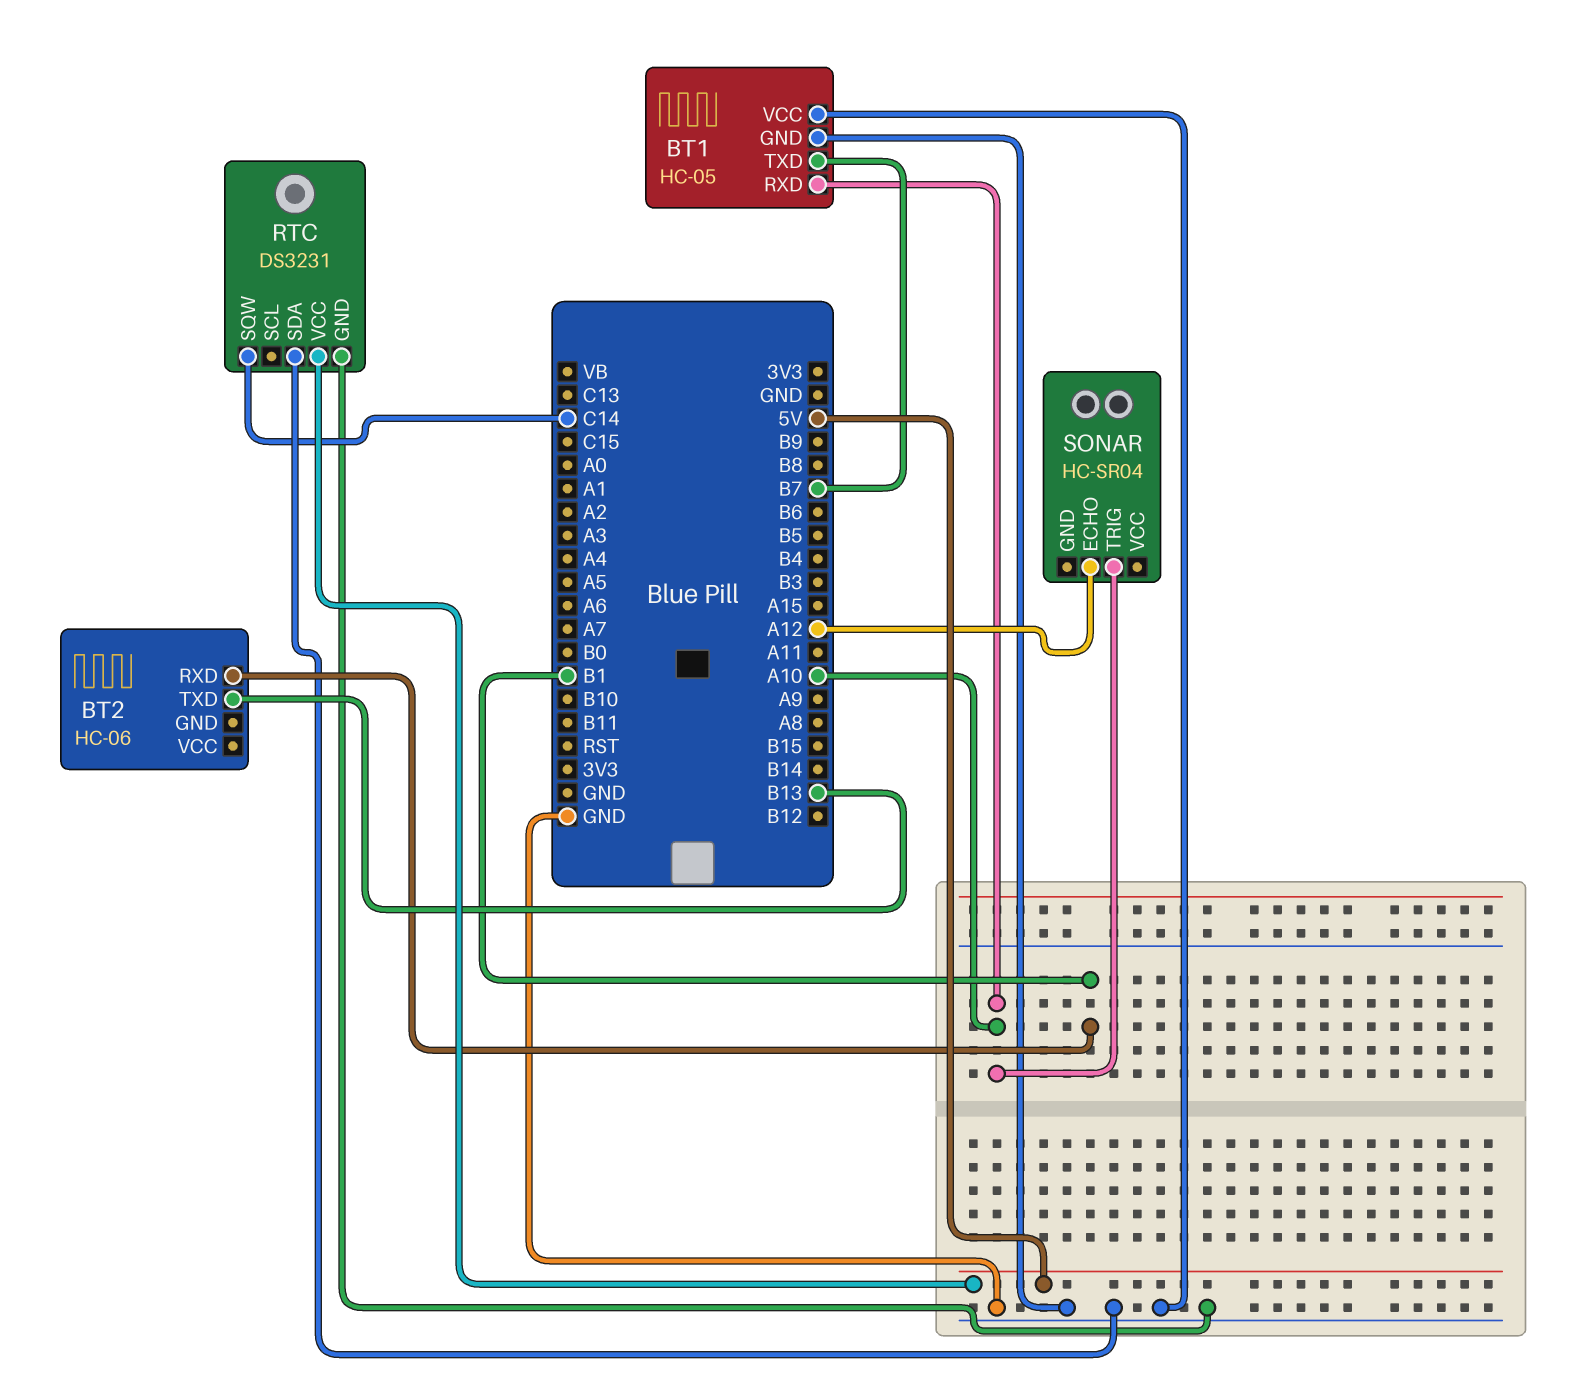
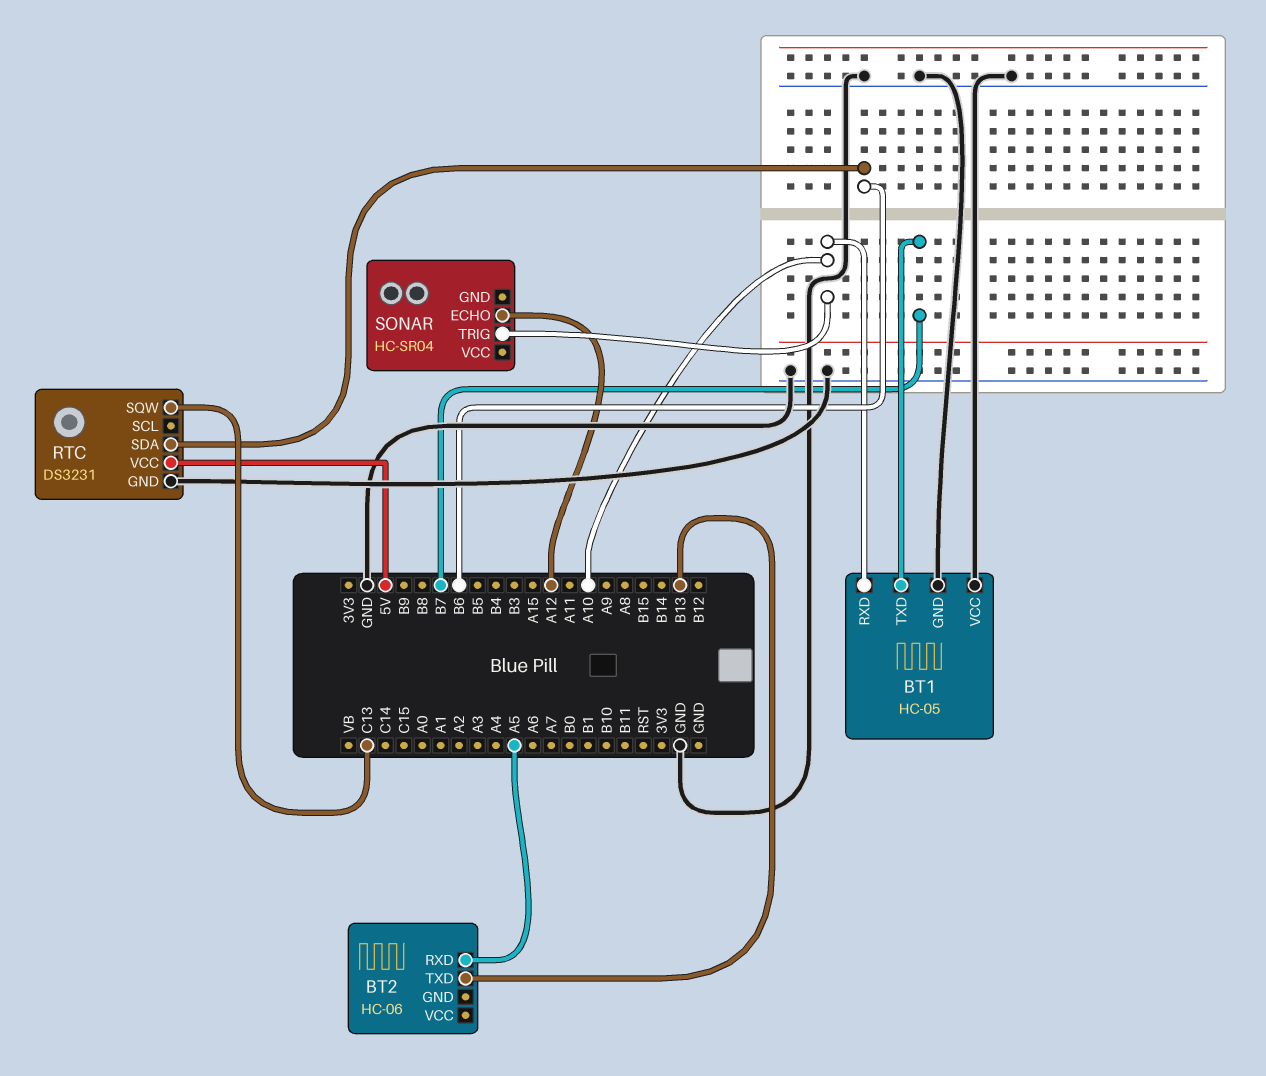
BT2 pin RXD: B1 -> A5
RTC pin SDA: GND -> B6
RTC pin SQW: C14 -> C13

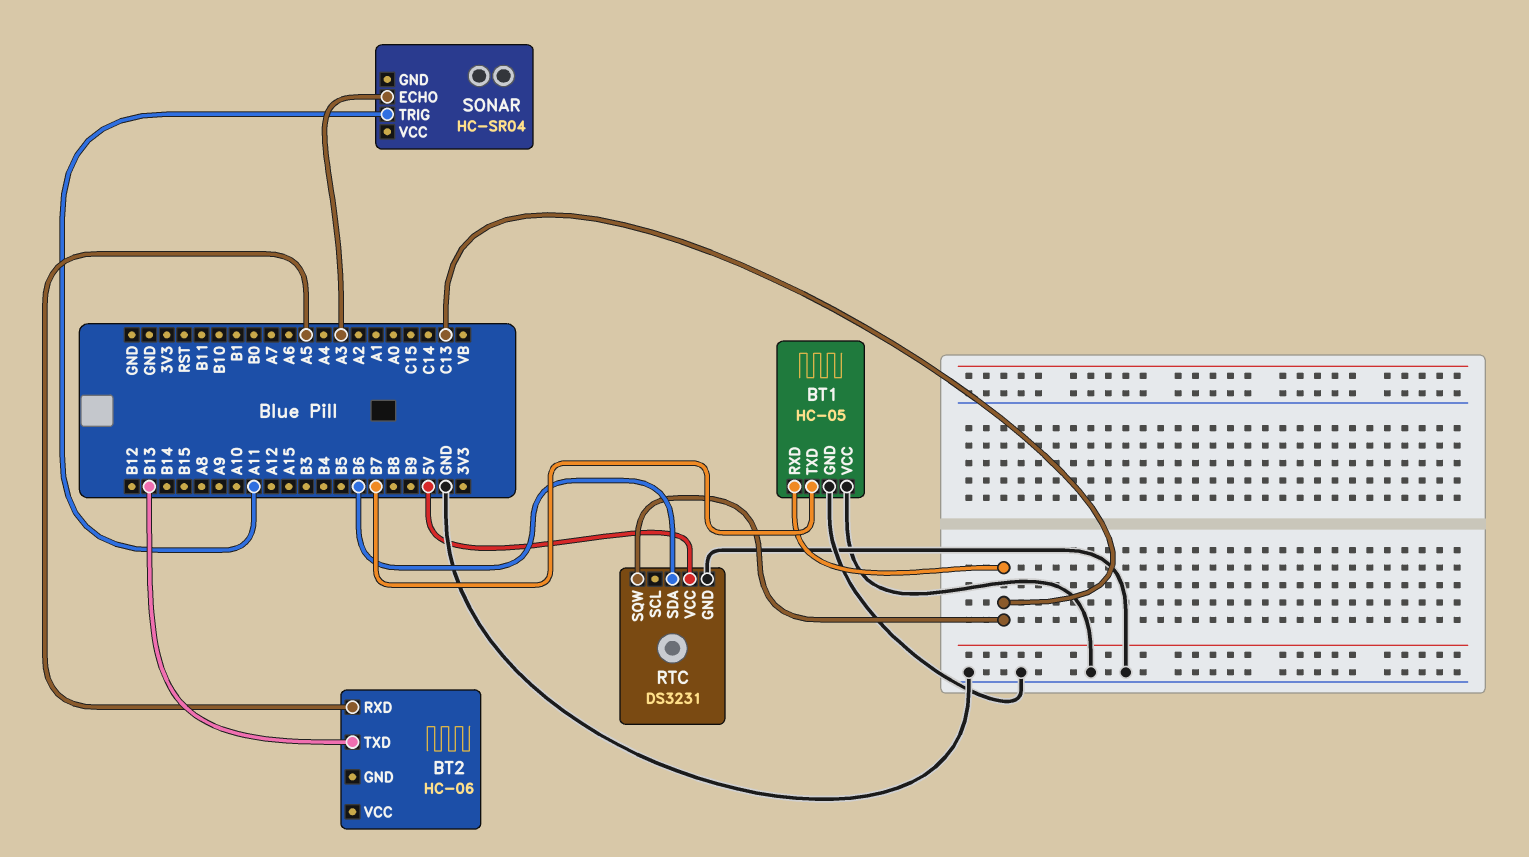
BT1 pin RXD: A10 -> C13
SONAR pin ECHO: A12 -> A3
SONAR pin TRIG: A10 -> A11

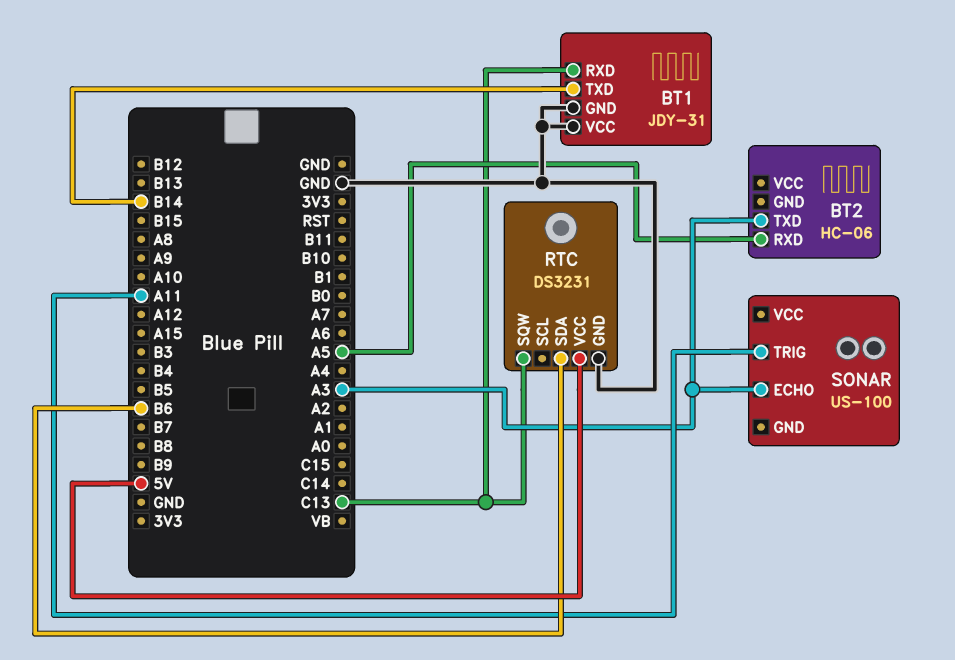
BT1: HC-05 -> JDY-31
BT1 pin TXD: B7 -> B14
BT2 pin TXD: B13 -> A3
SONAR: HC-SR04 -> US-100

